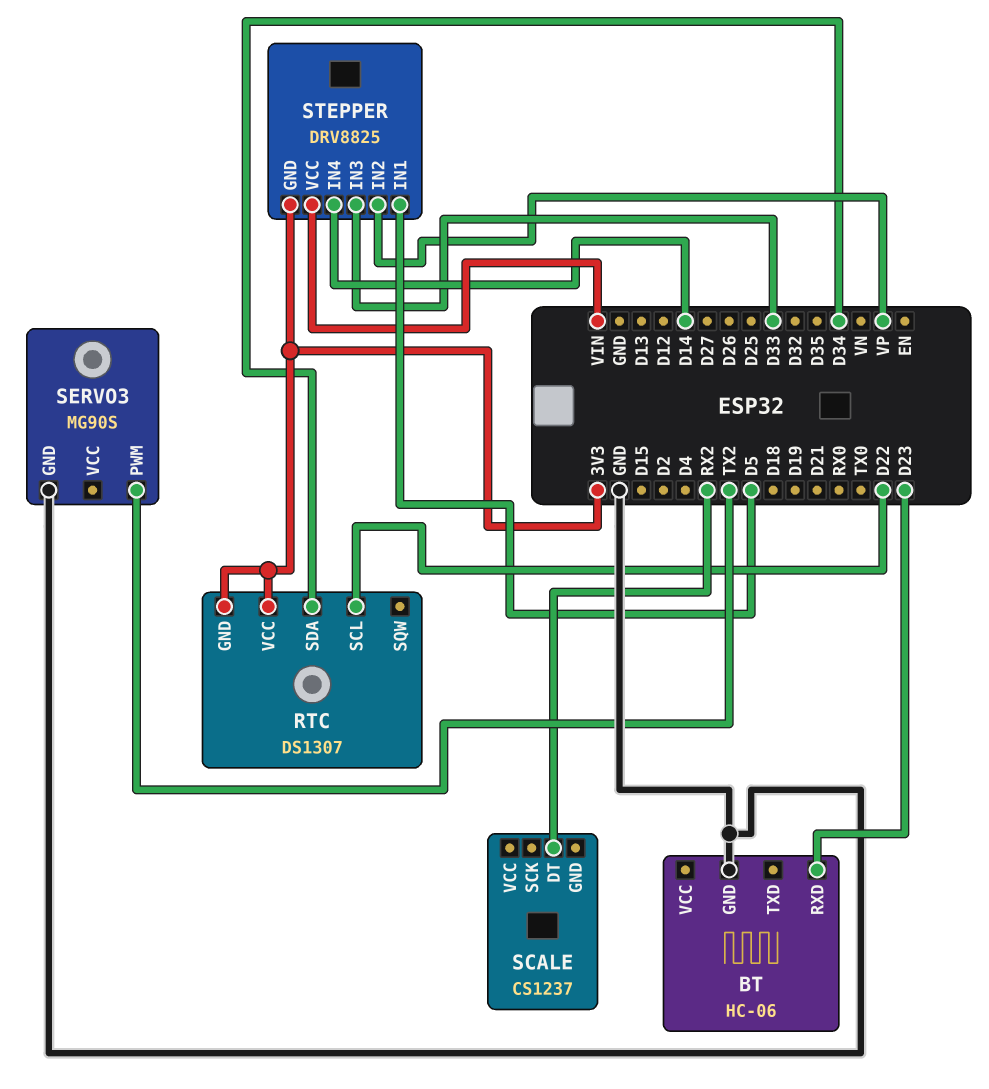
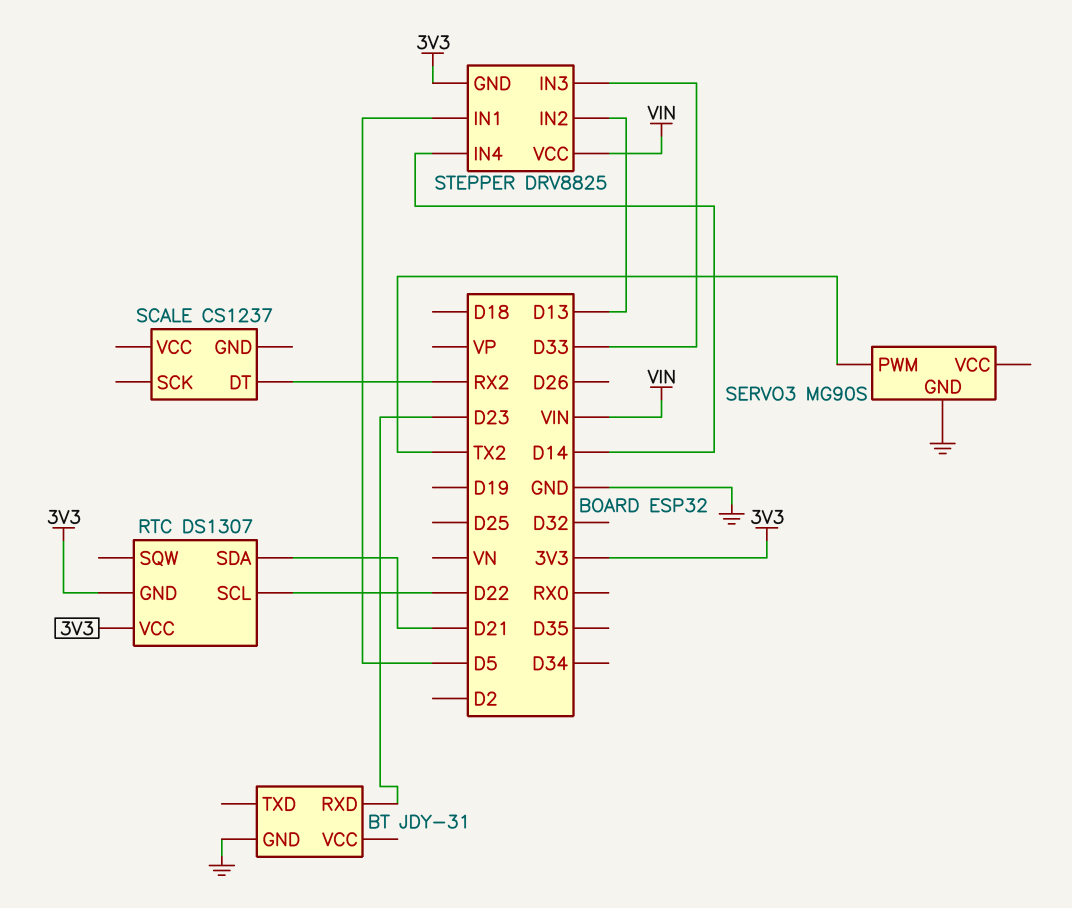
BT: HC-06 -> JDY-31
RTC pin SDA: D34 -> D21
STEPPER pin IN2: VP -> D13

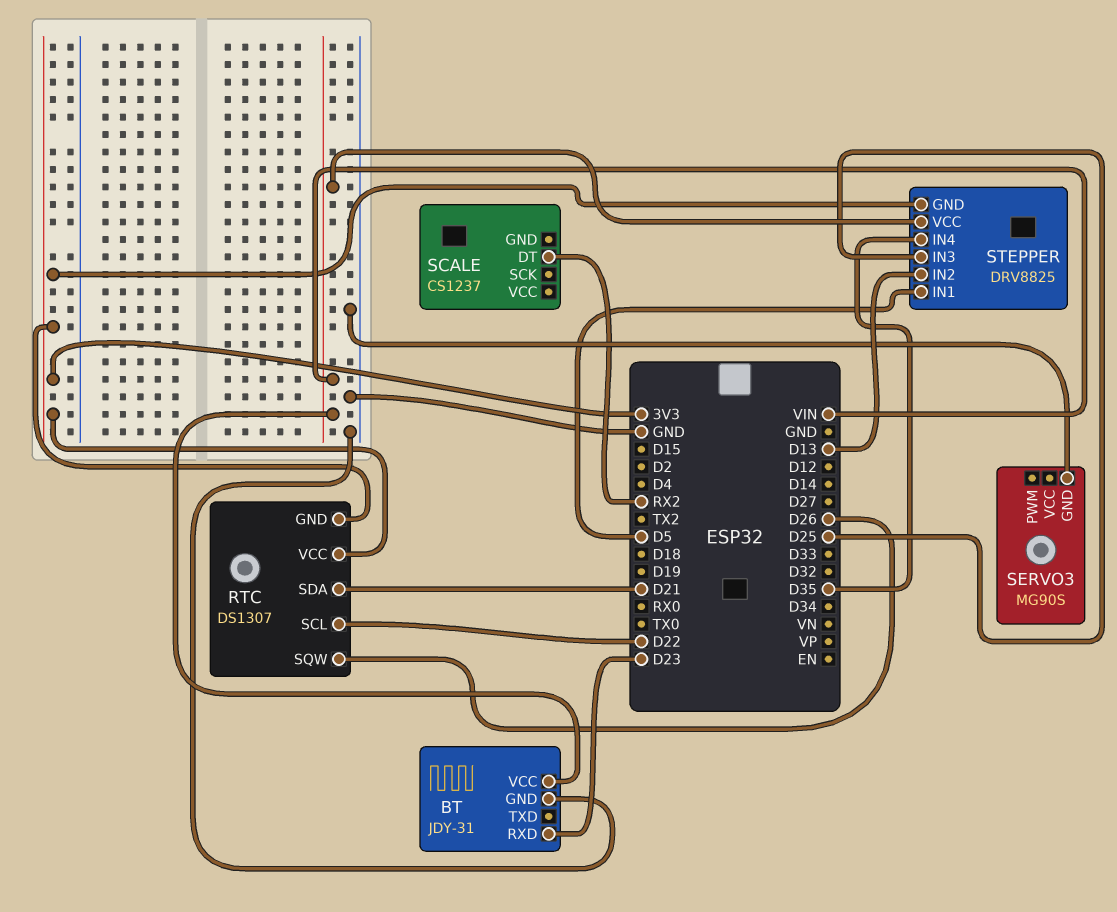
BT pin VCC: none -> VIN
RTC pin SQW: none -> D26
SERVO3 pin PWM: TX2 -> none
STEPPER pin IN3: D33 -> D25
STEPPER pin IN4: D14 -> D35

